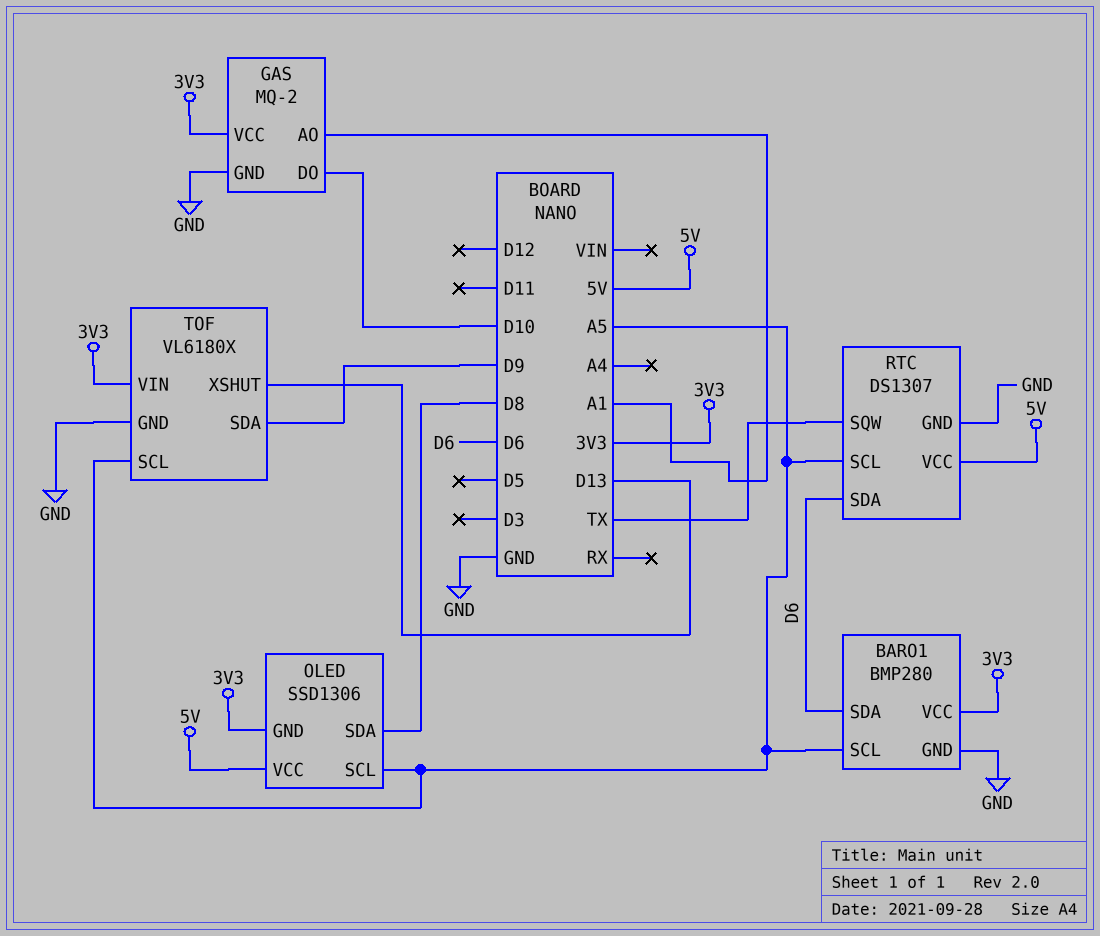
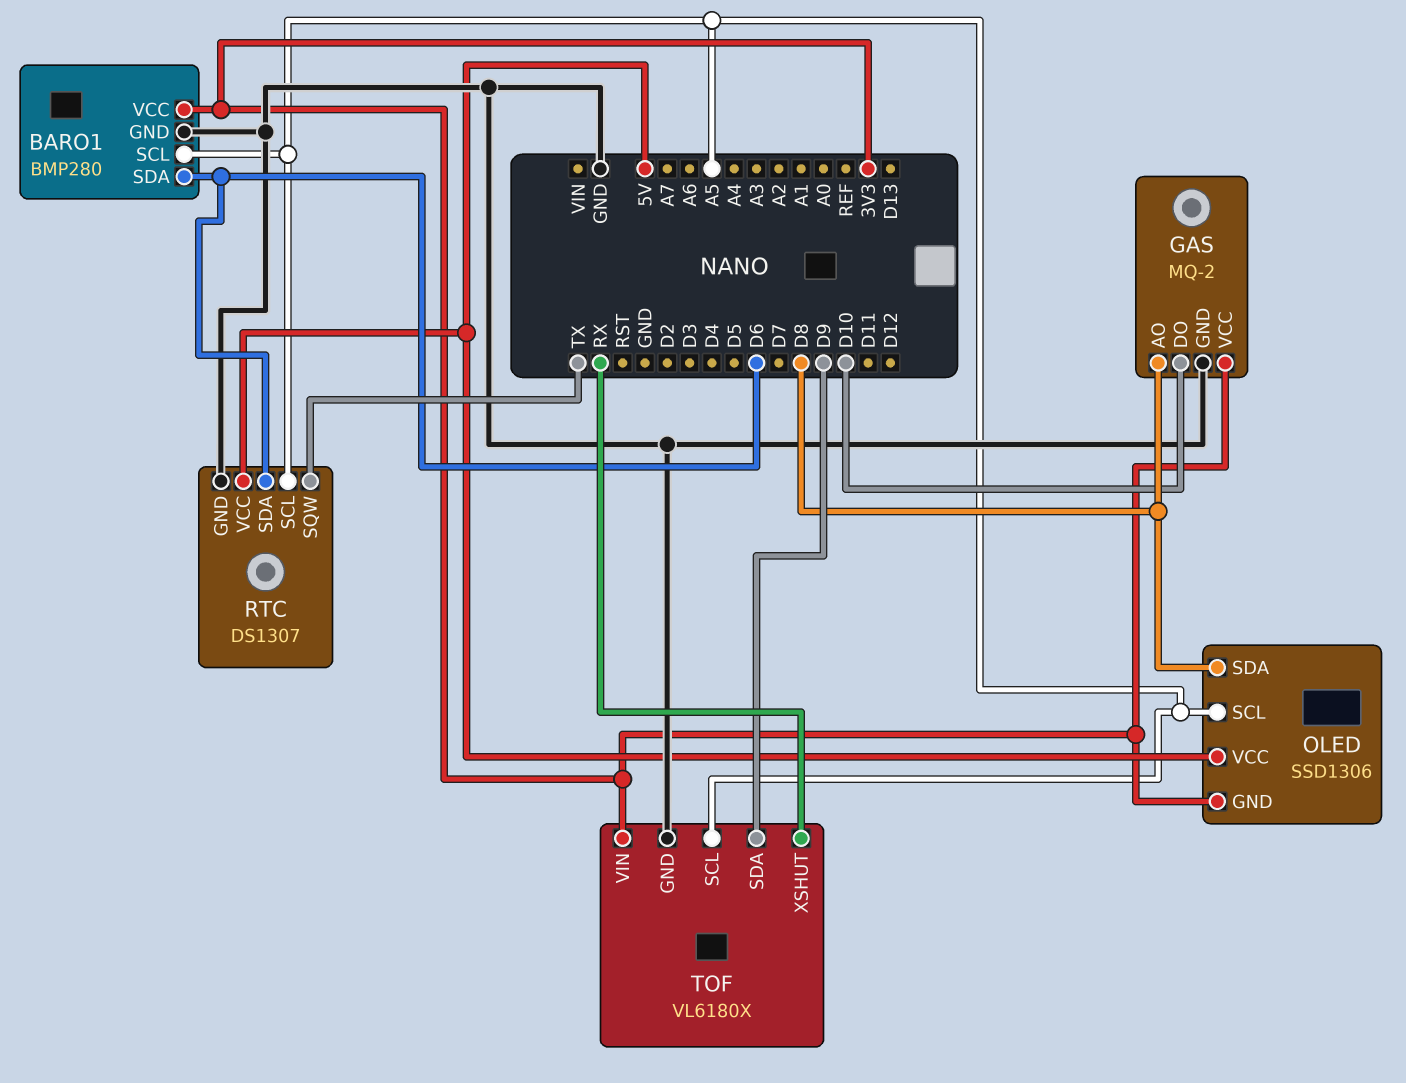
GAS pin AO: A1 -> D8
TOF pin XSHUT: D13 -> RX

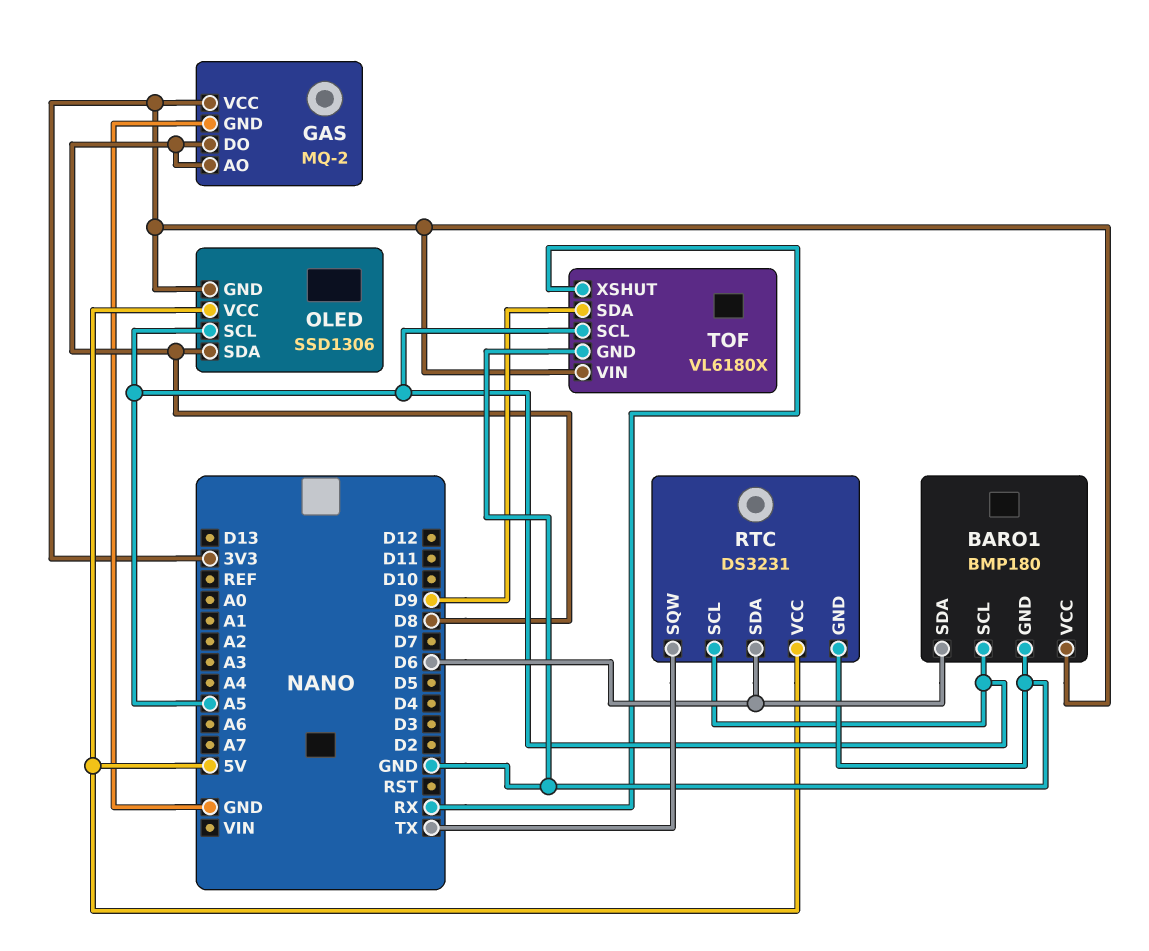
BARO1: BMP280 -> BMP180
GAS pin DO: D10 -> D8
RTC: DS1307 -> DS3231

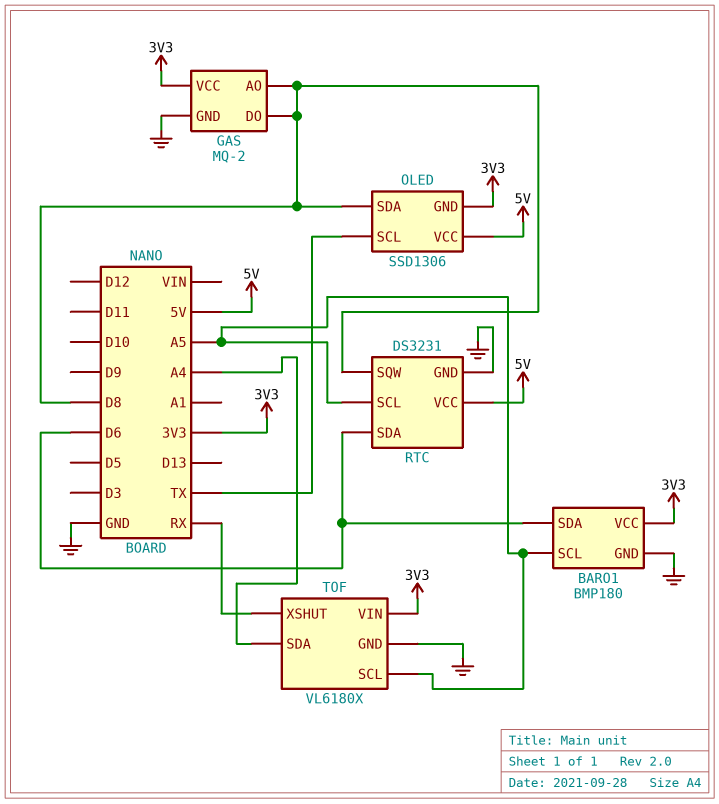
OLED pin SCL: A5 -> TX
RTC pin SQW: TX -> D8
TOF pin SDA: D9 -> A4

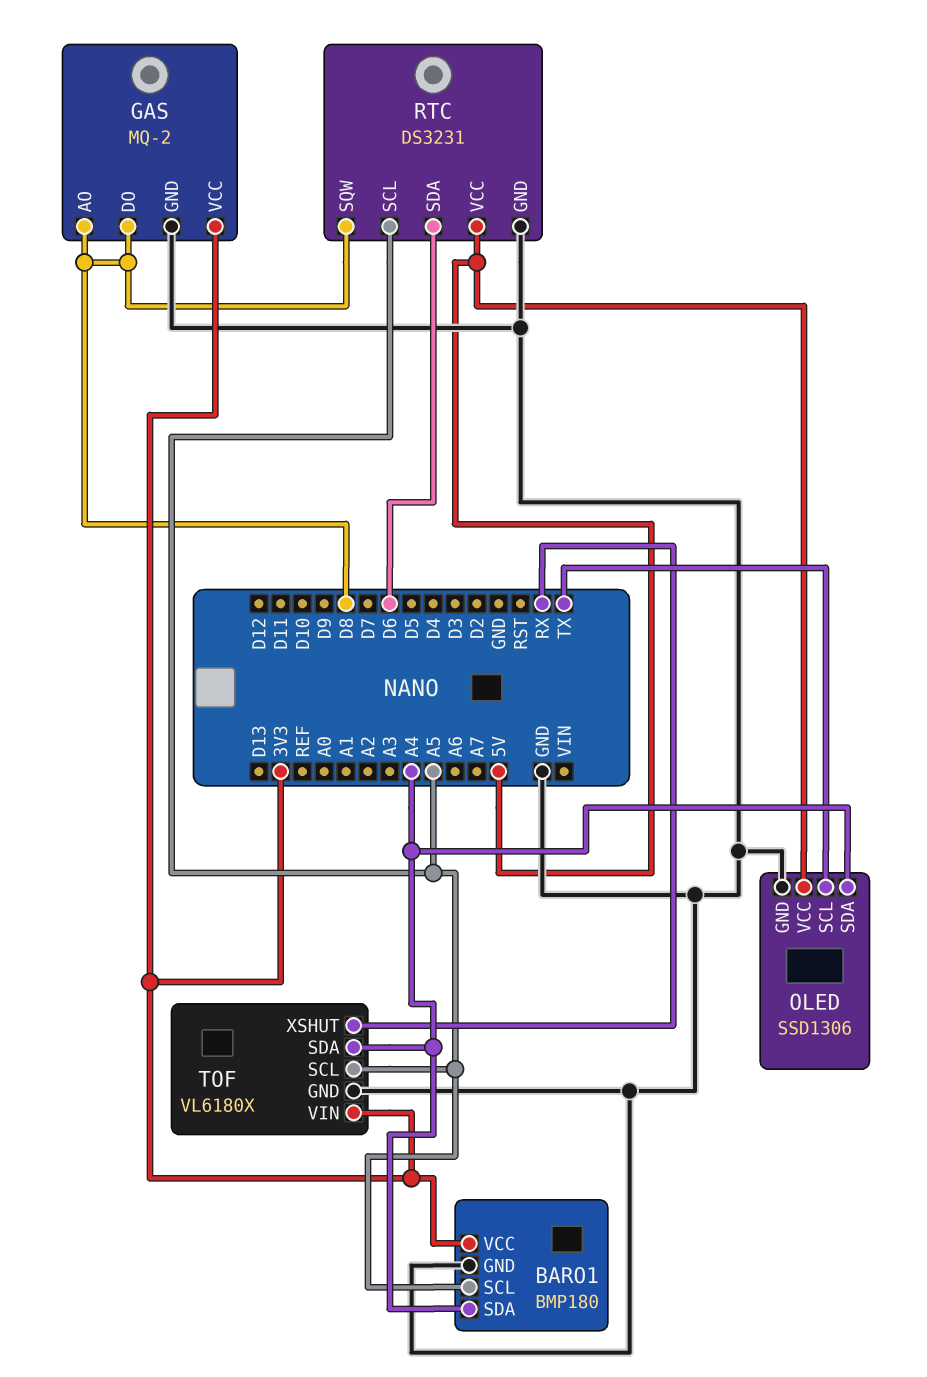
BARO1 pin SDA: D6 -> A4
OLED pin GND: 3V3 -> GND
OLED pin SDA: D8 -> A4

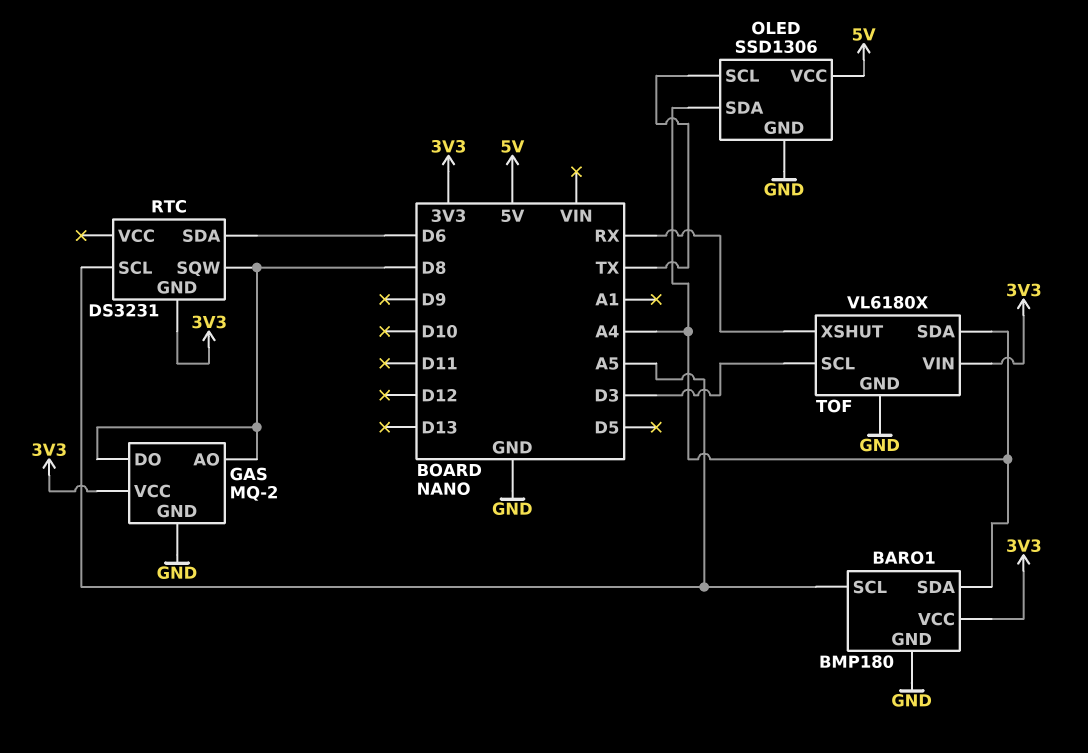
RTC pin GND: GND -> 3V3
RTC pin VCC: 5V -> none
TOF pin SCL: A5 -> D3

